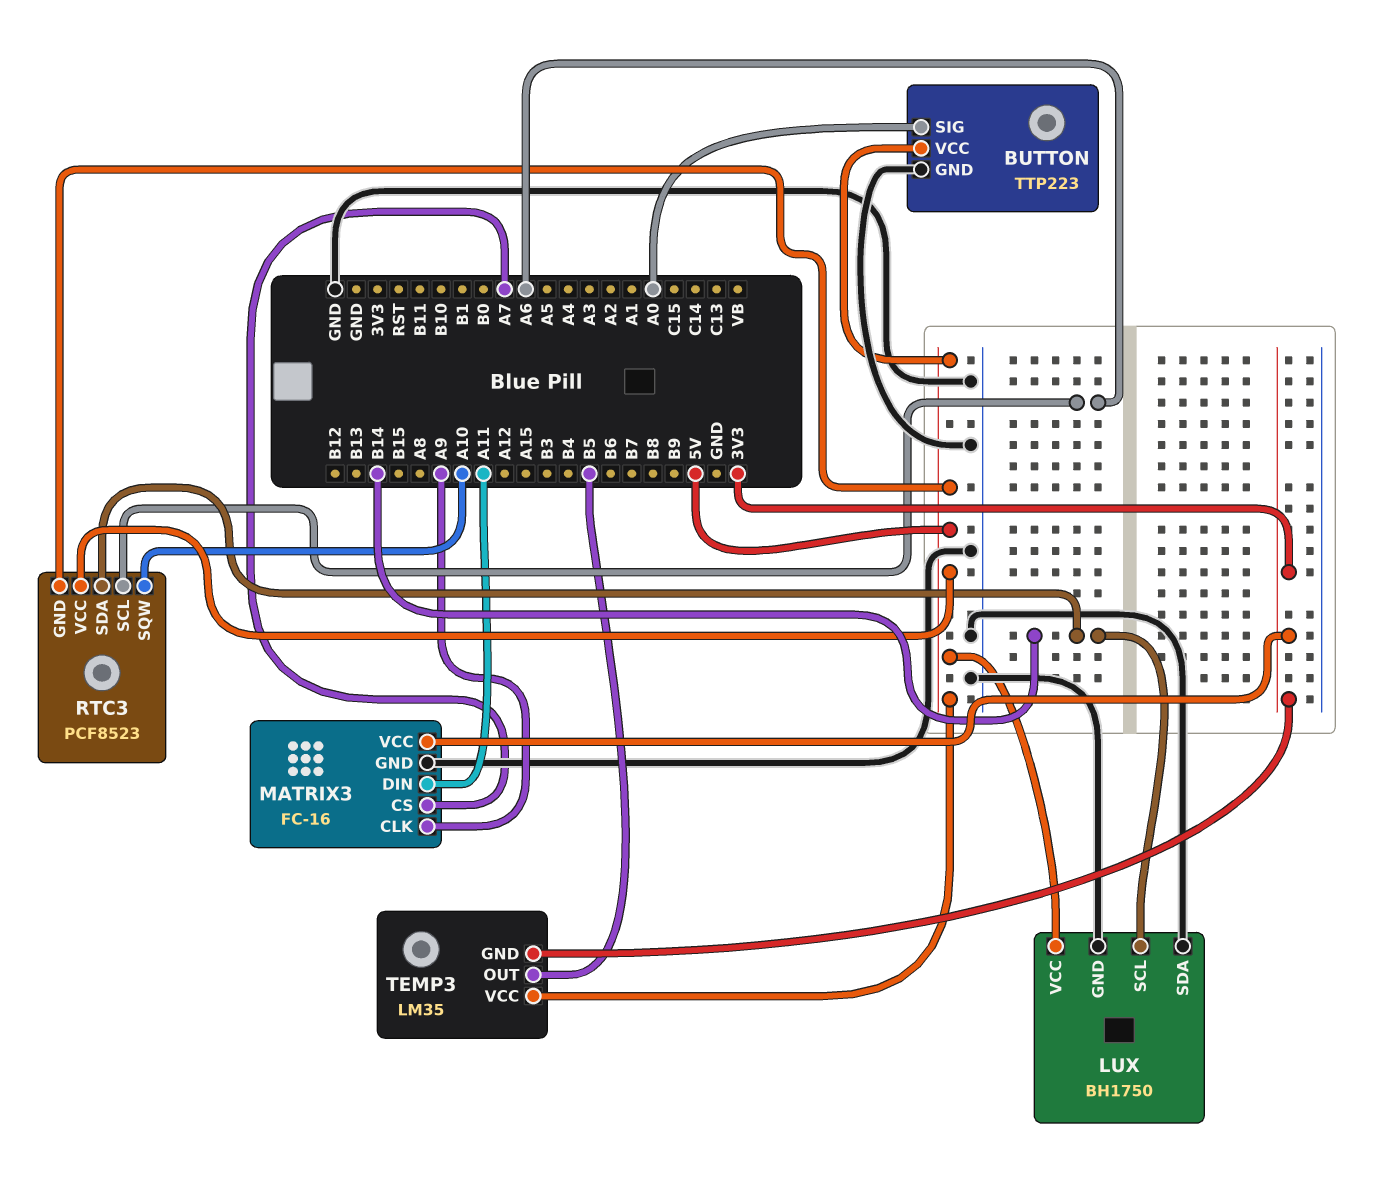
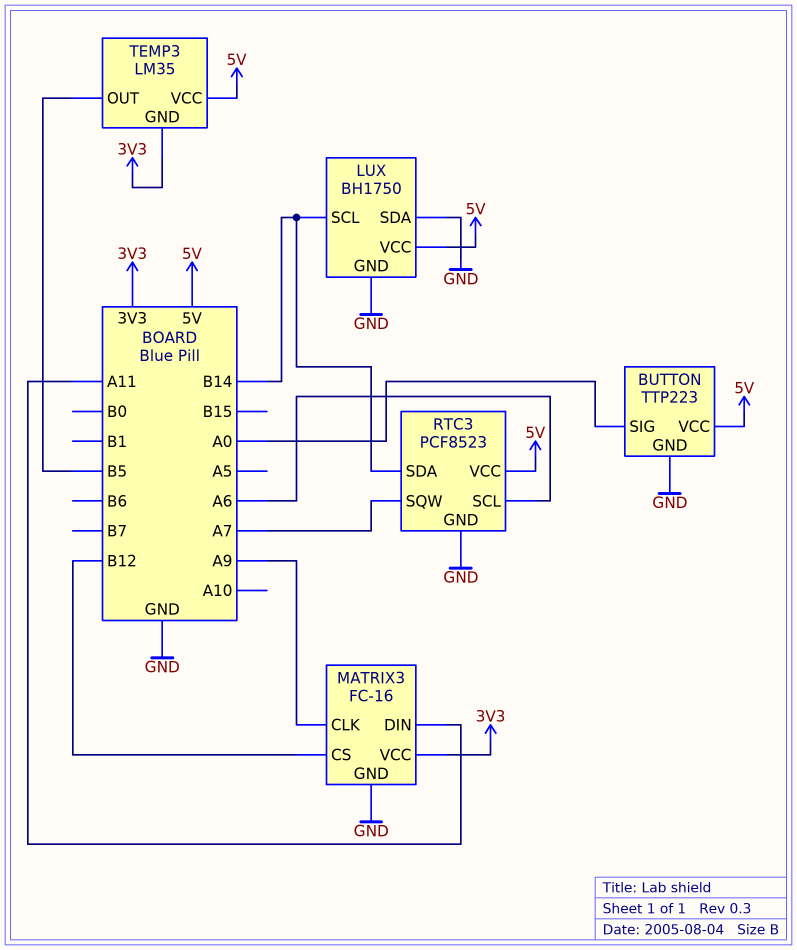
MATRIX3 pin CS: A7 -> B12
RTC3 pin GND: 5V -> GND
RTC3 pin SQW: A10 -> A7

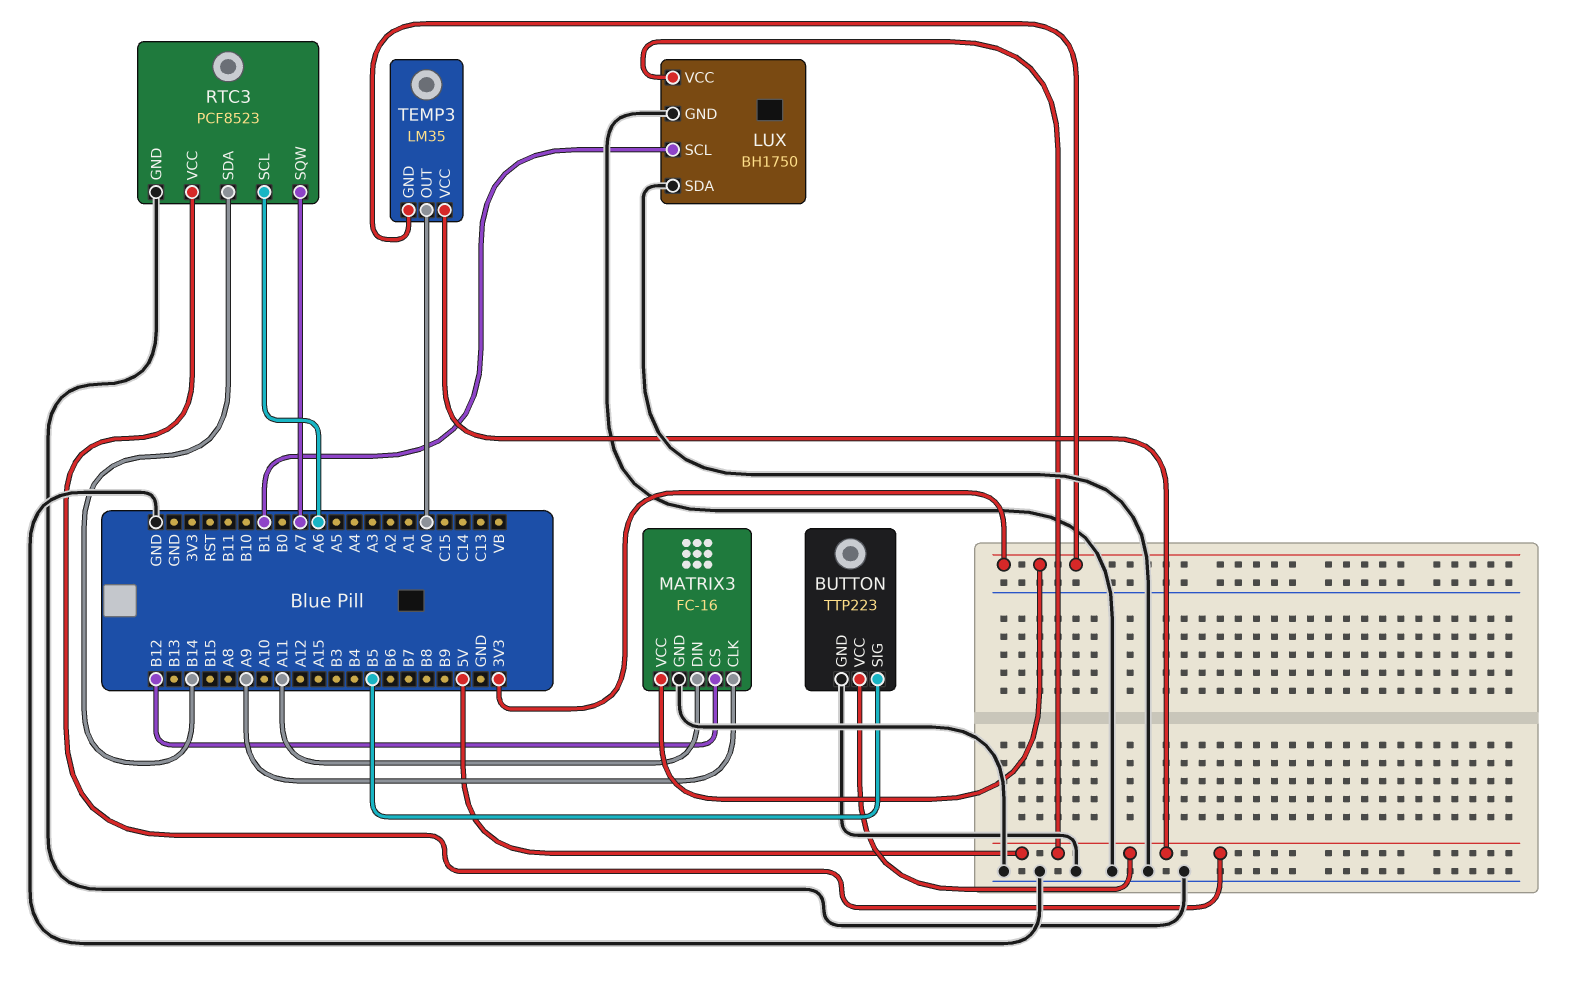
BUTTON pin SIG: A0 -> B5
LUX pin SCL: B14 -> B1
TEMP3 pin OUT: B5 -> A0

